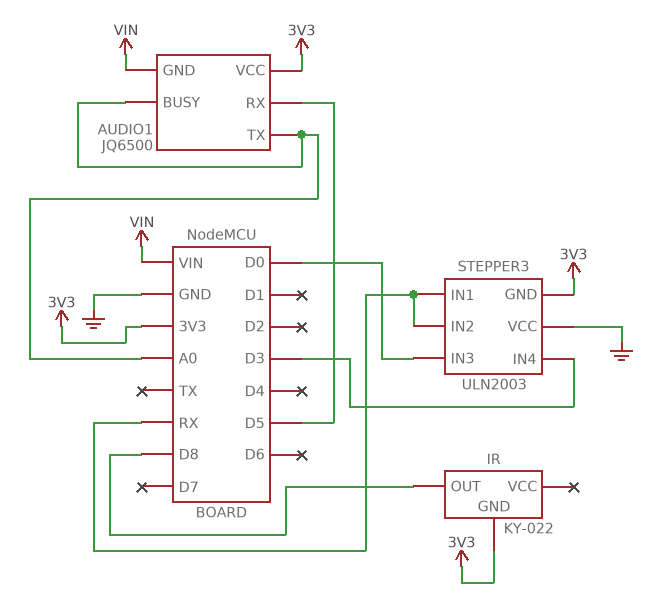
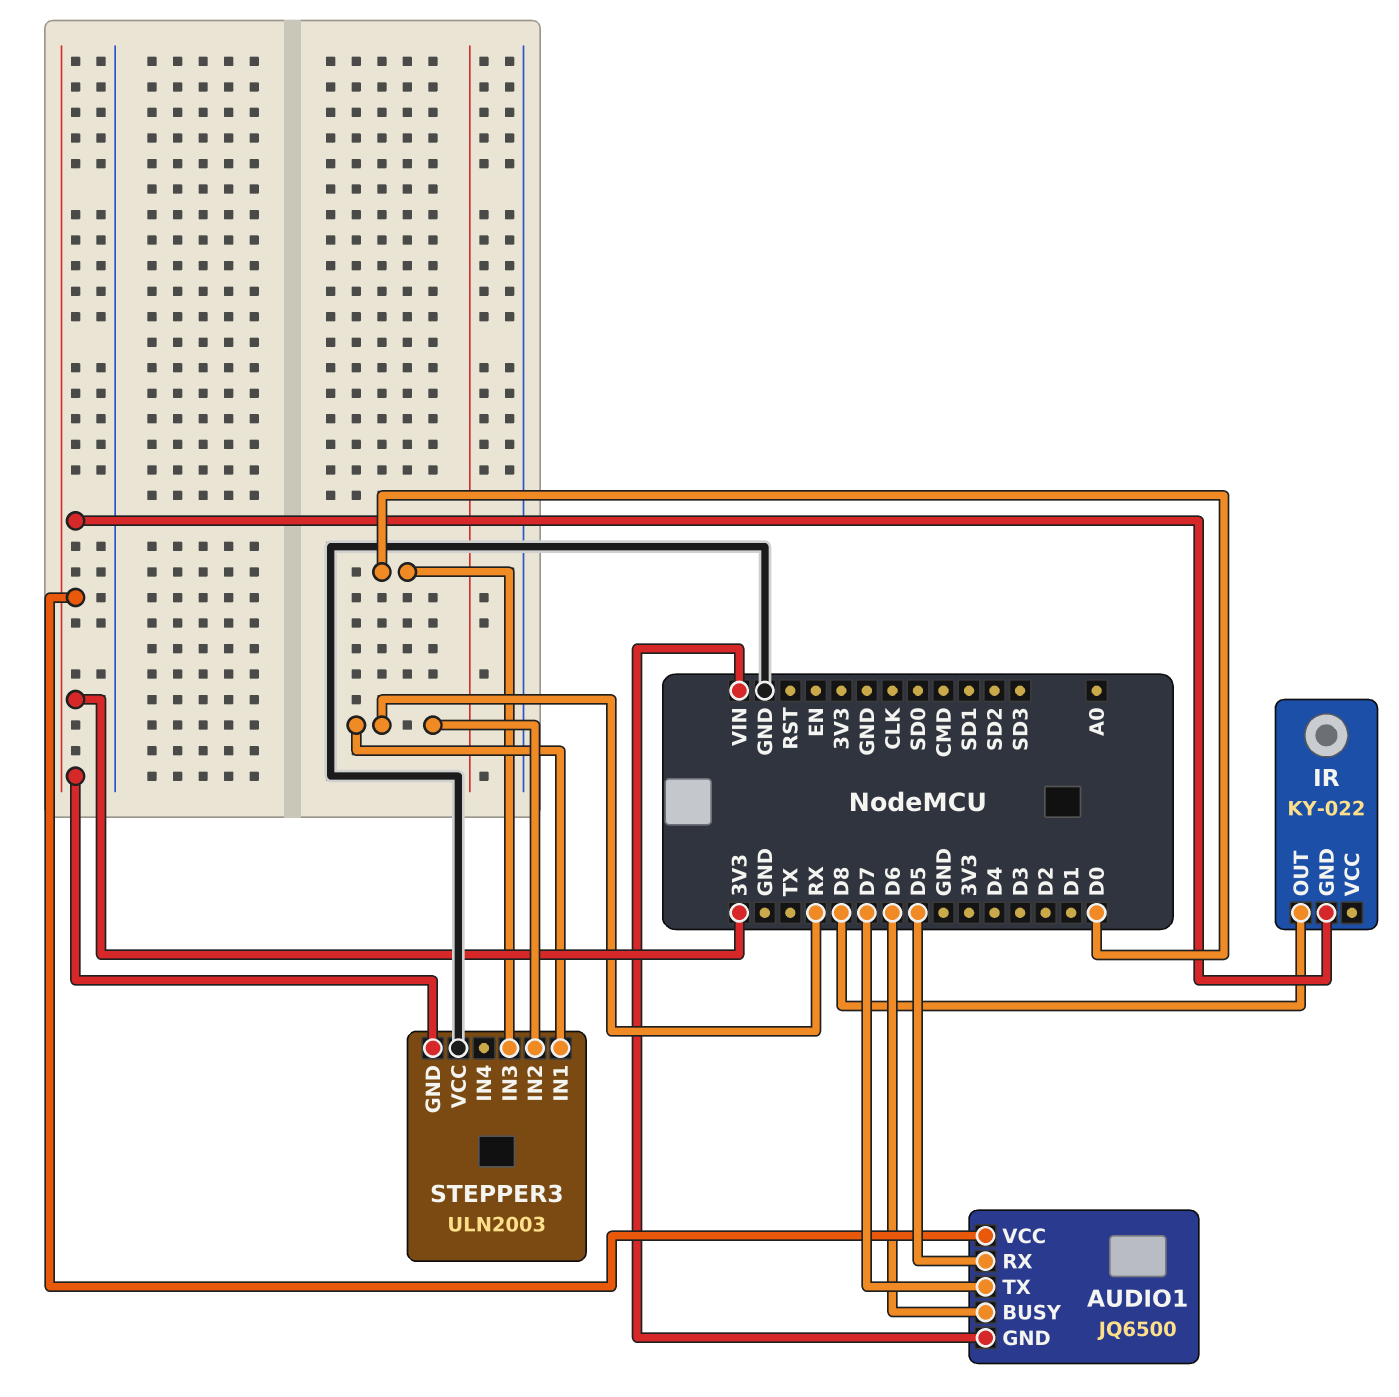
AUDIO1 pin BUSY: A0 -> D6
AUDIO1 pin TX: A0 -> D7
STEPPER3 pin IN4: D3 -> none

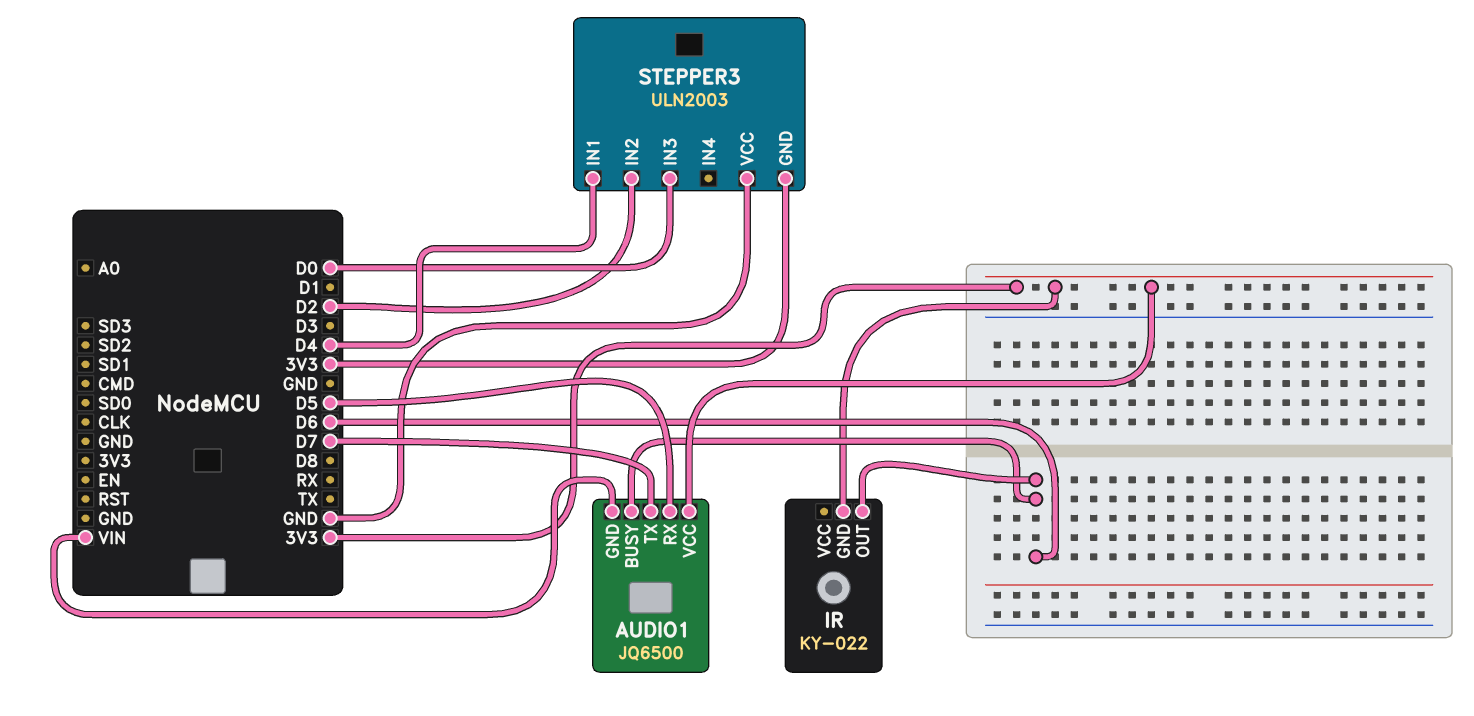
IR pin OUT: D8 -> D6
STEPPER3 pin IN1: RX -> D4
STEPPER3 pin IN2: RX -> D2

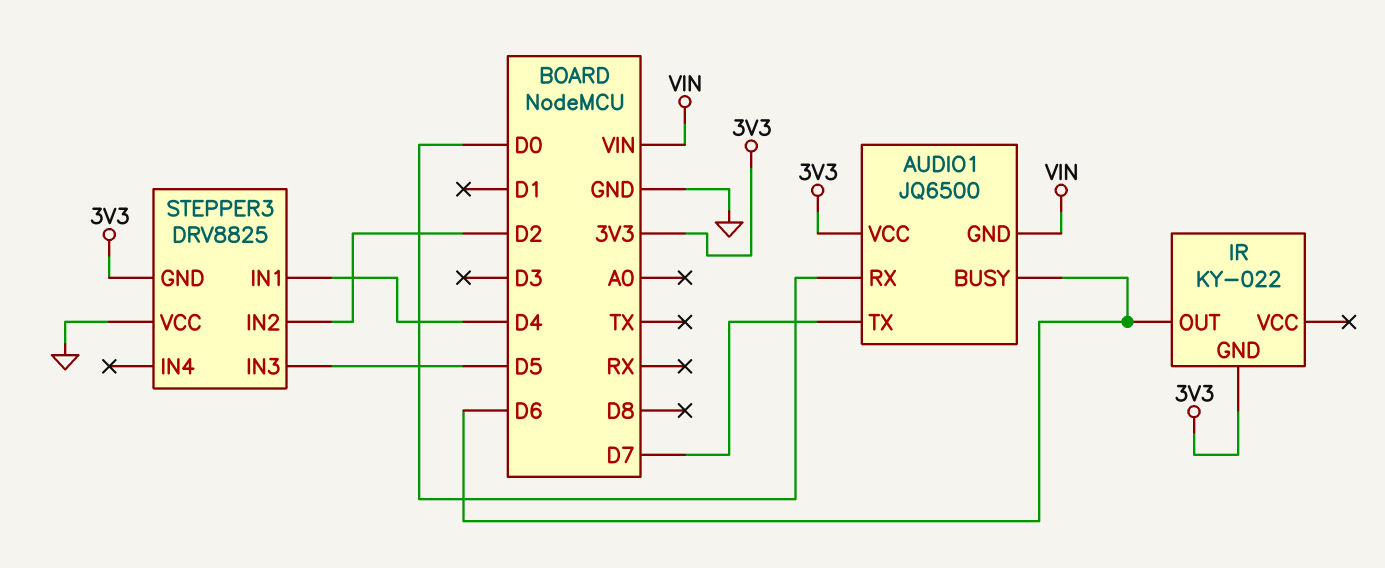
AUDIO1 pin RX: D5 -> D0
STEPPER3: ULN2003 -> DRV8825
STEPPER3 pin IN3: D0 -> D5

